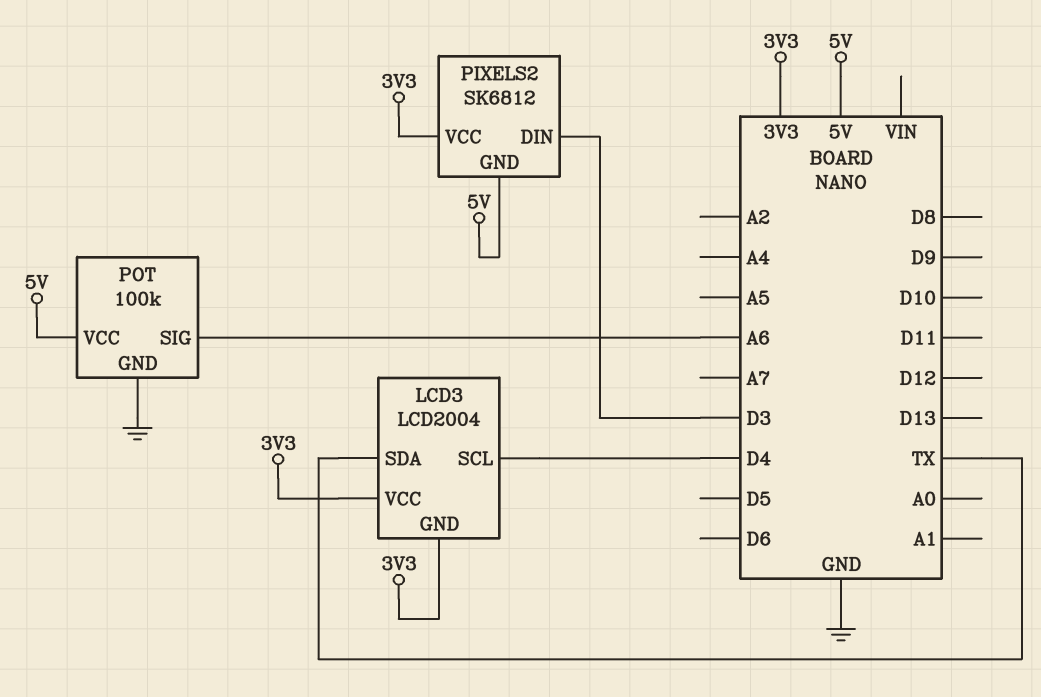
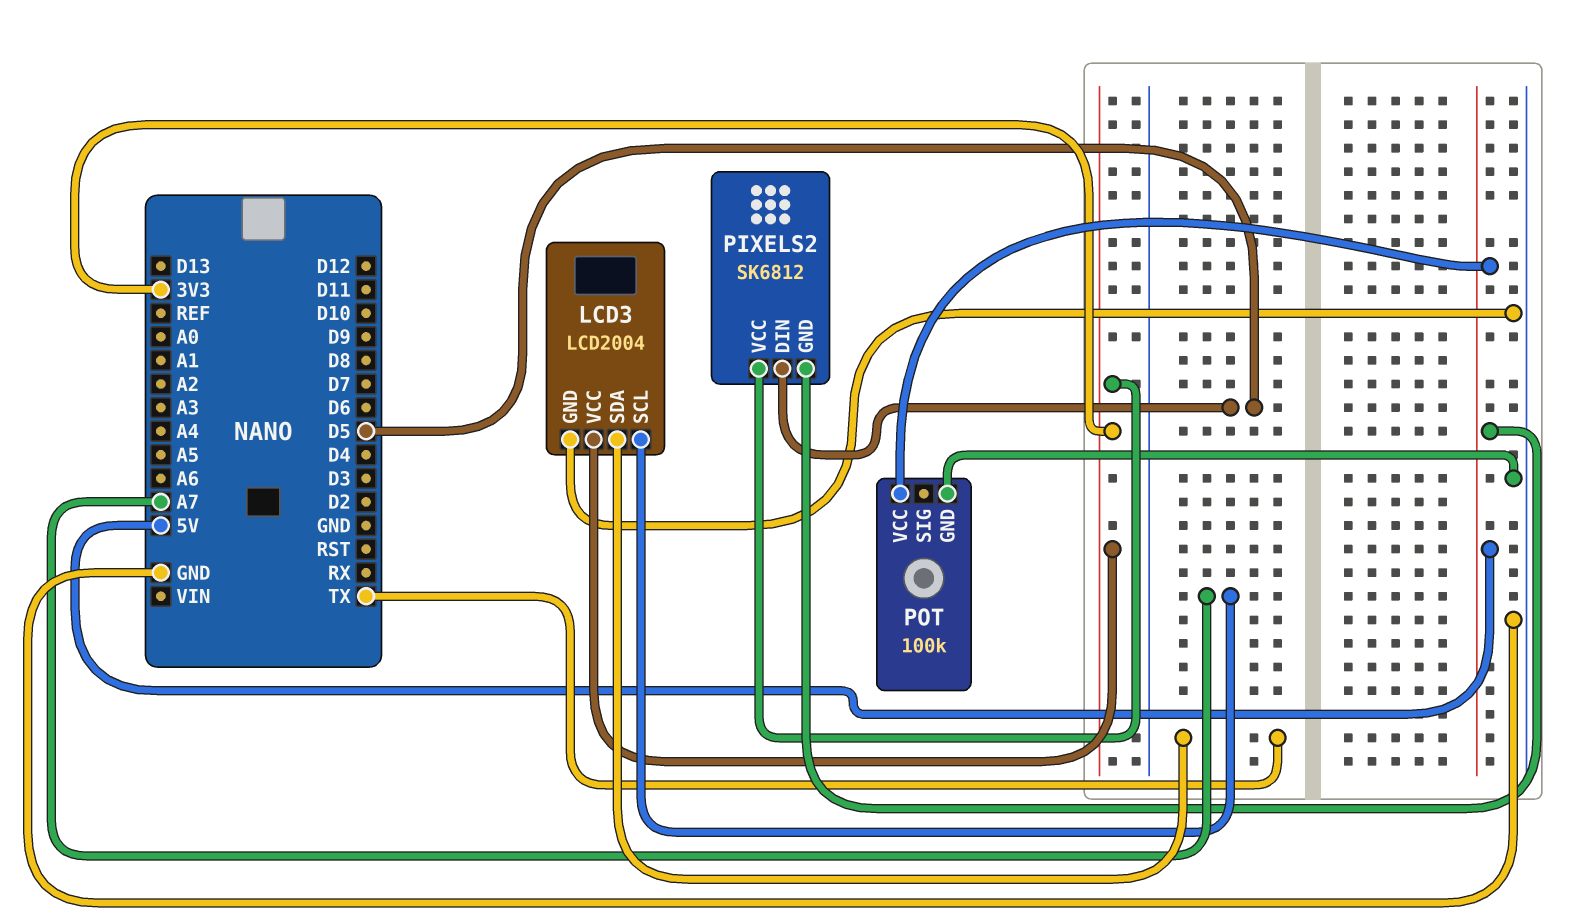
LCD3 pin GND: 3V3 -> GND
LCD3 pin SCL: D4 -> A7
PIXELS2 pin DIN: D3 -> D5
POT pin SIG: A6 -> none

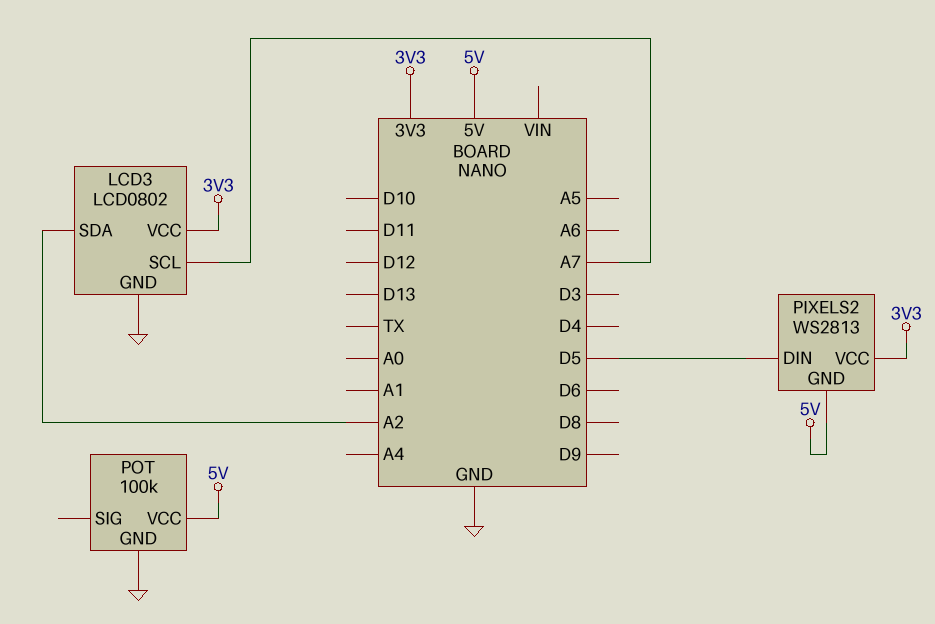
LCD3: LCD2004 -> LCD0802
LCD3 pin SDA: TX -> A2
PIXELS2: SK6812 -> WS2813

